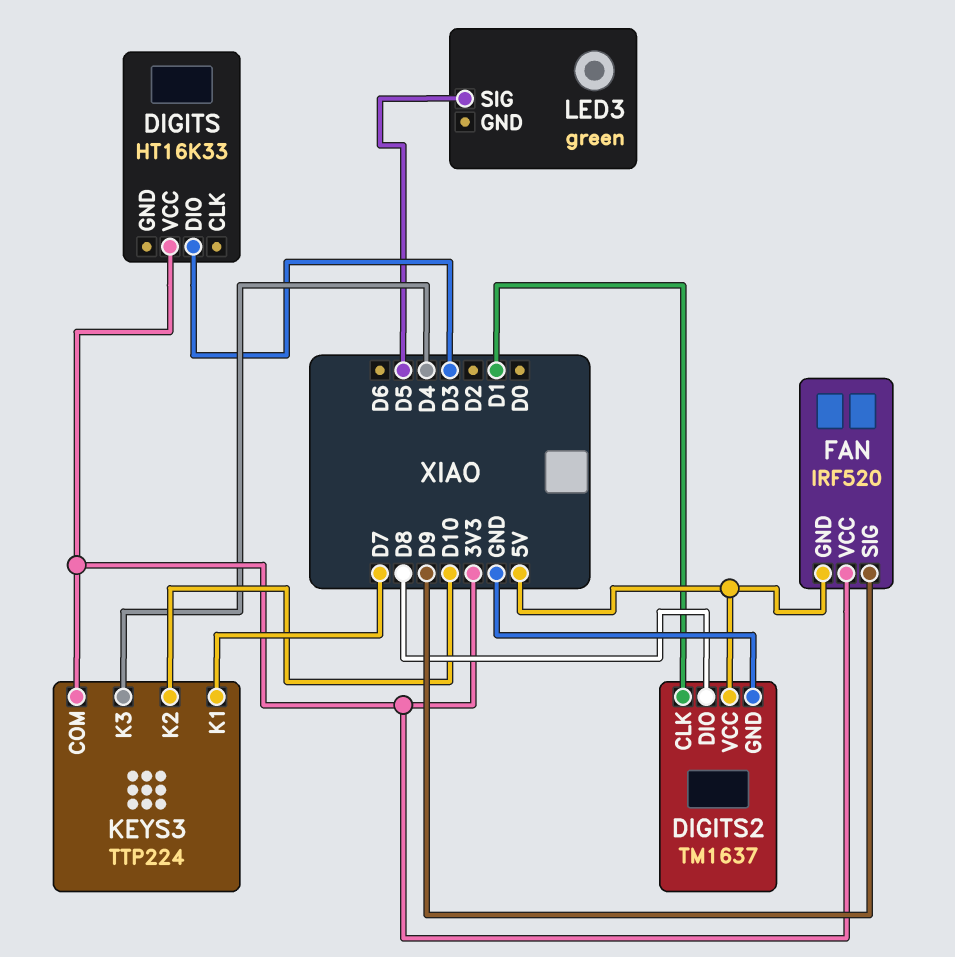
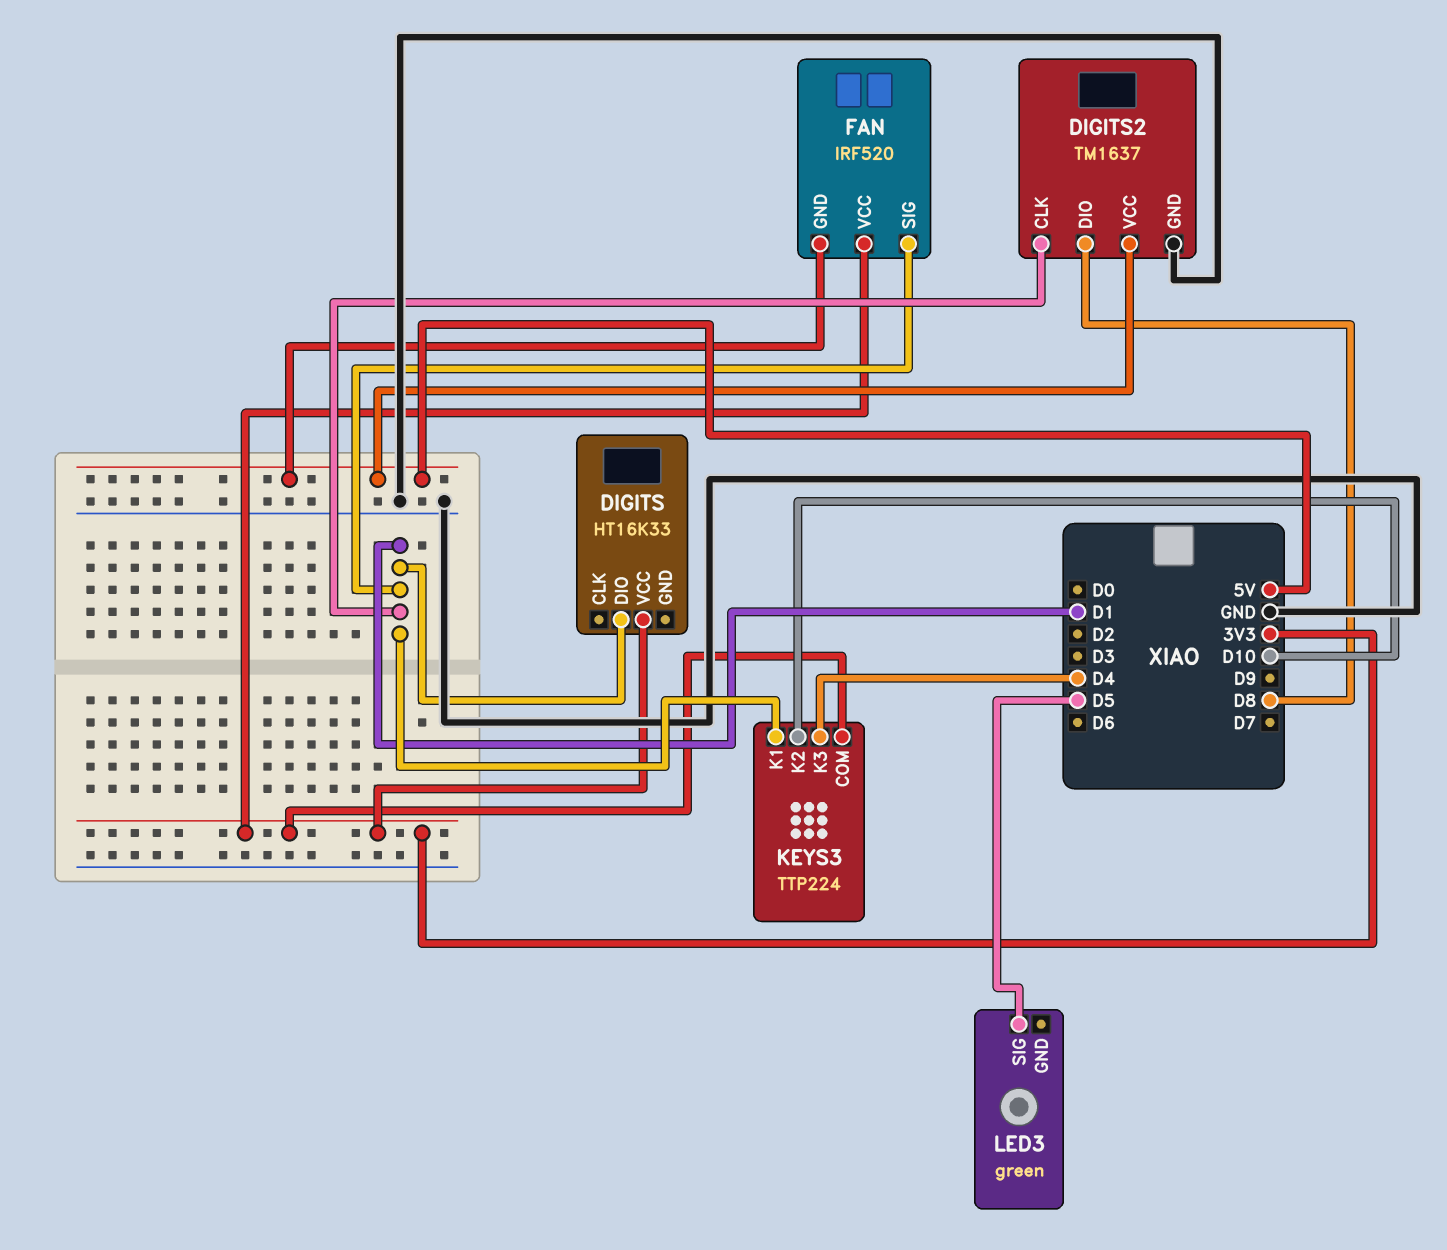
DIGITS pin DIO: D3 -> D1
FAN pin SIG: D9 -> D1
KEYS3 pin K1: D7 -> D1

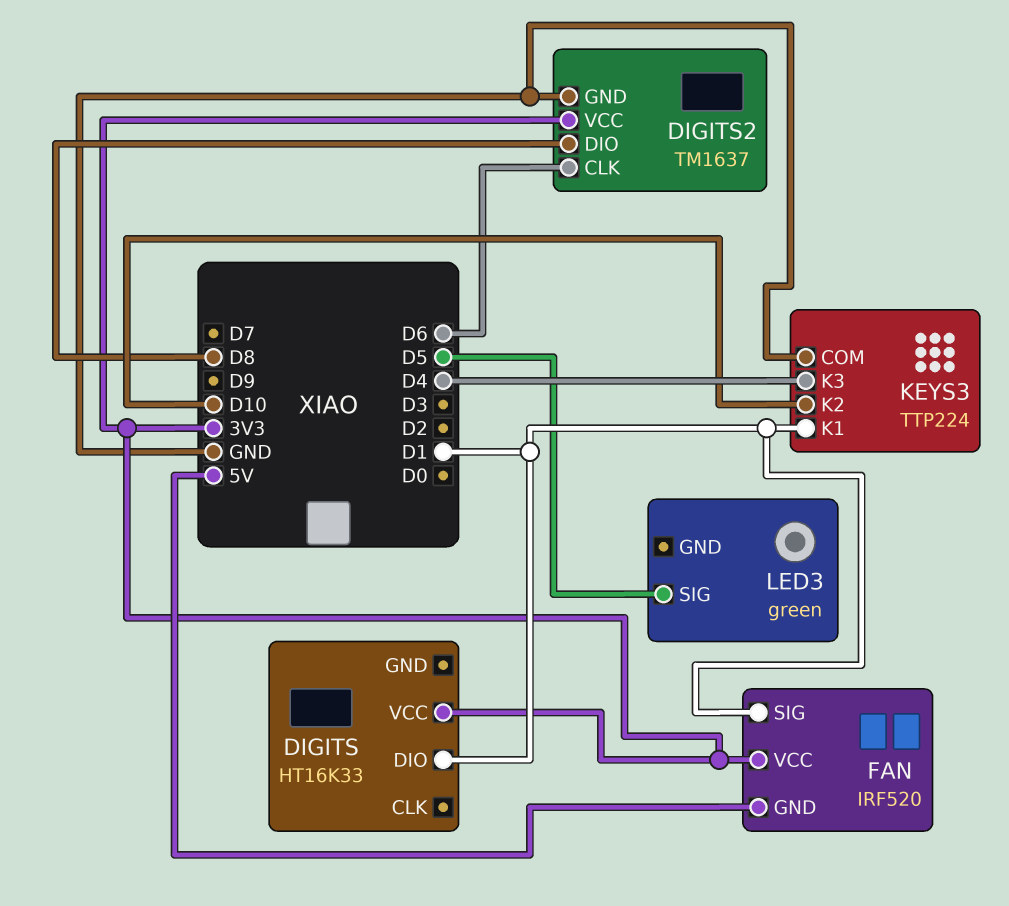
DIGITS2 pin CLK: D1 -> D6
DIGITS2 pin VCC: 5V -> 3V3
KEYS3 pin COM: 3V3 -> GND

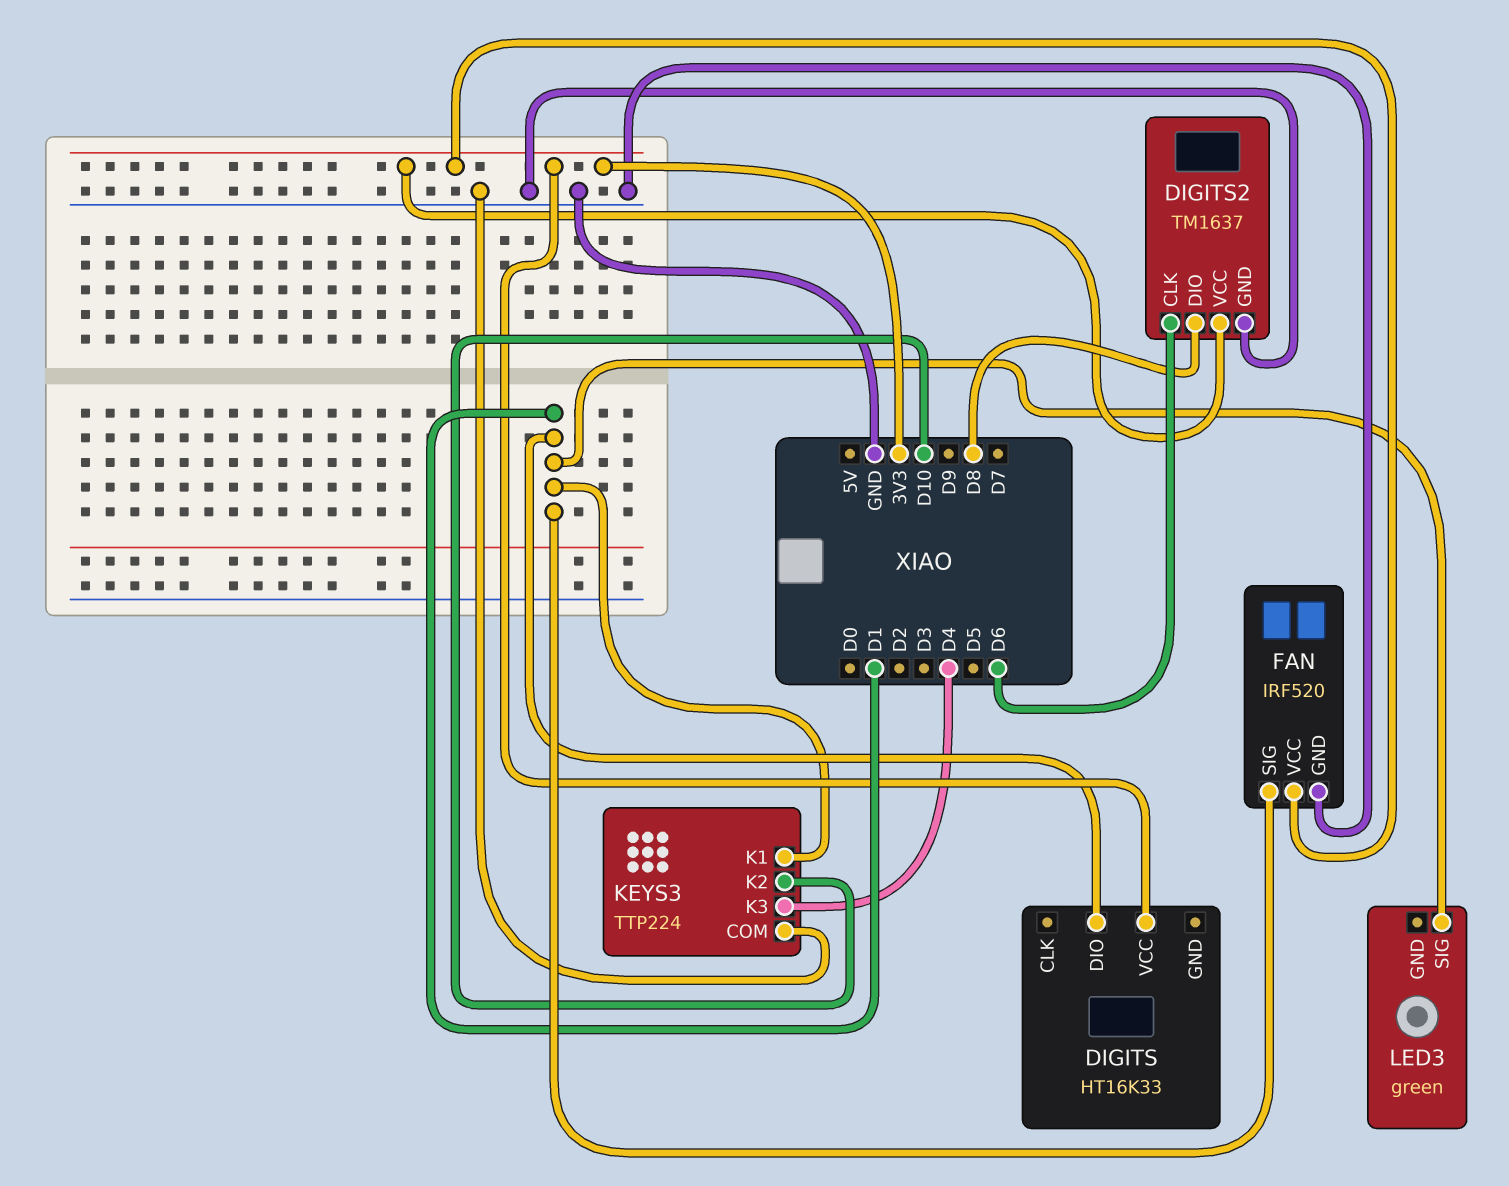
FAN pin GND: 5V -> GND
LED3 pin SIG: D5 -> D1

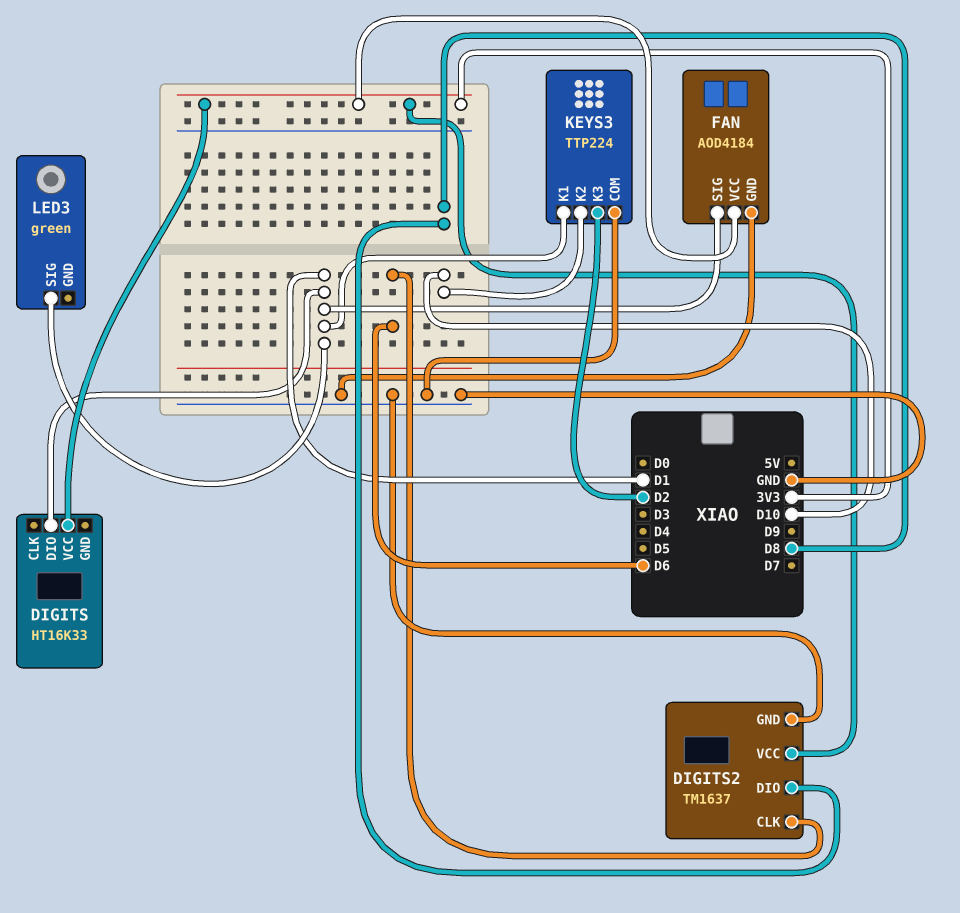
FAN: IRF520 -> AOD4184
KEYS3 pin K3: D4 -> D2

